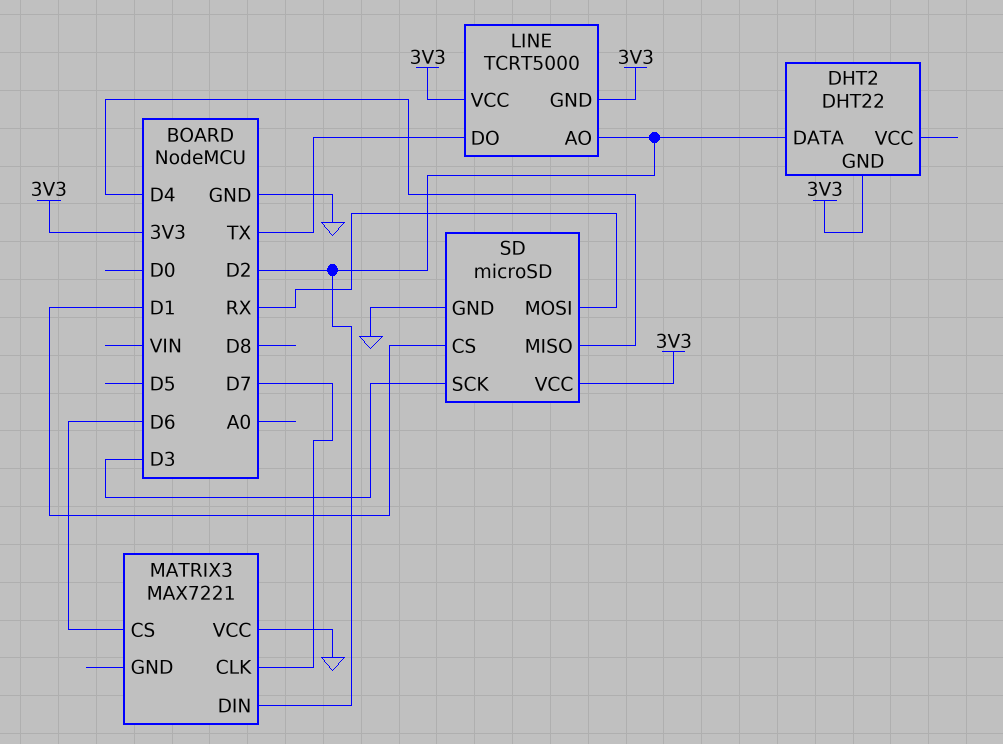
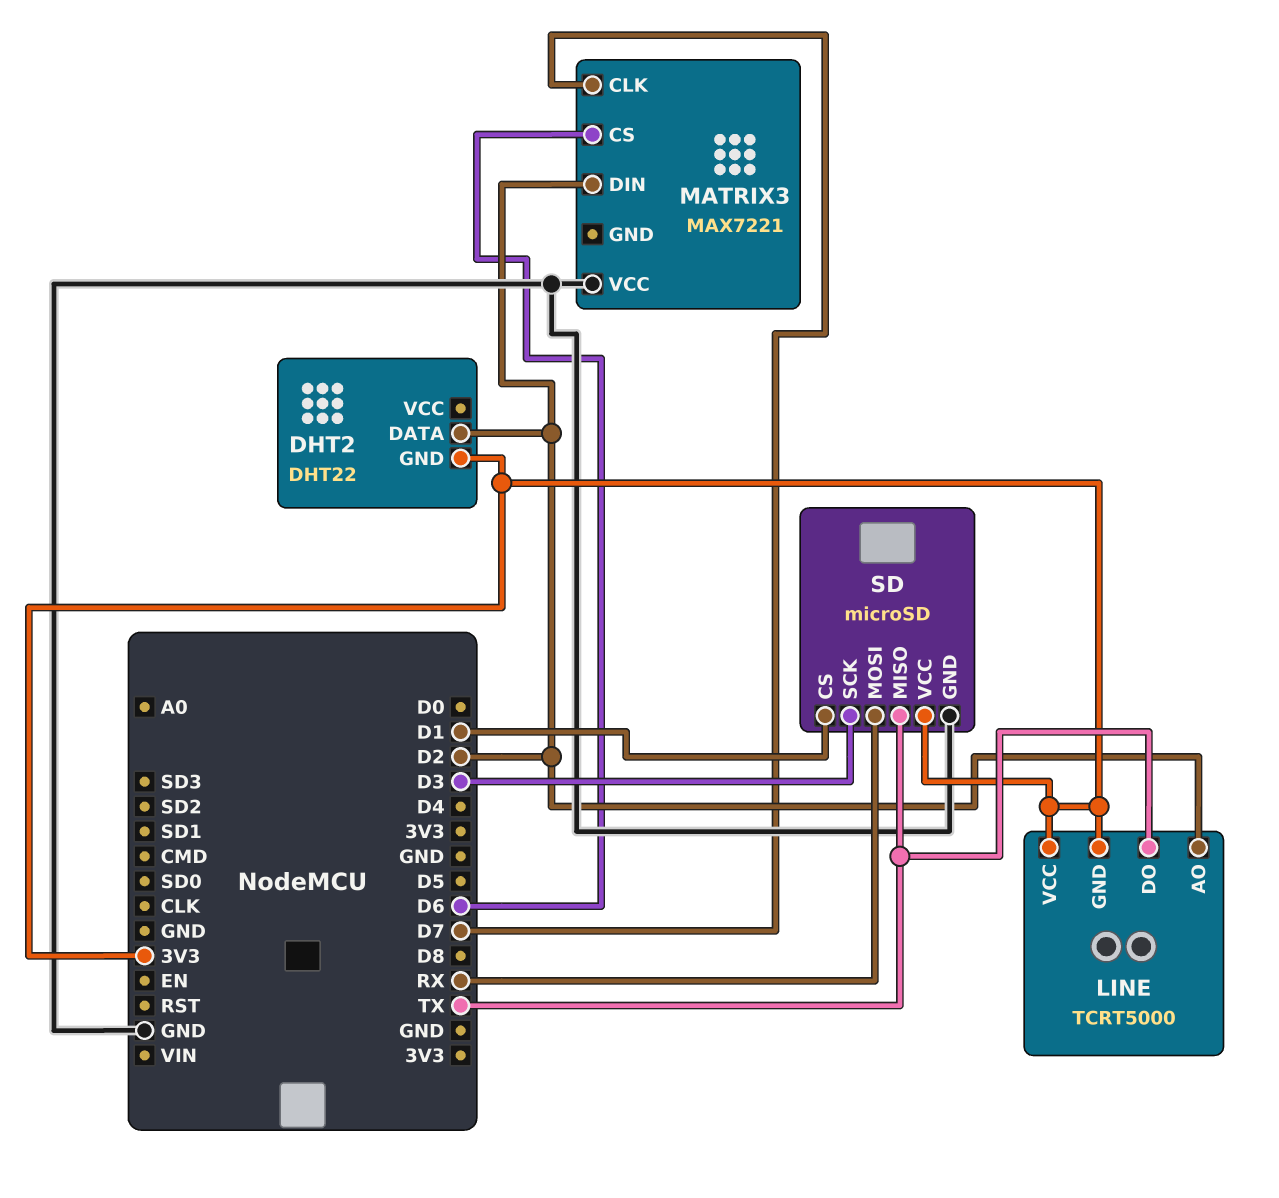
SD pin MISO: D4 -> TX

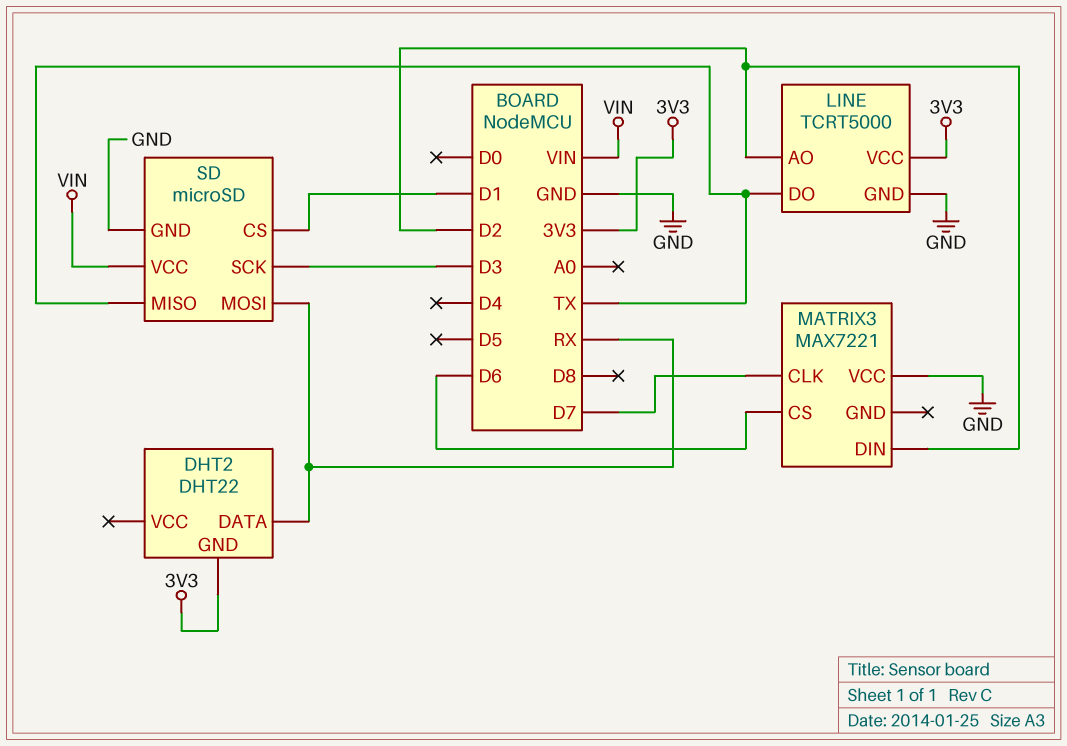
DHT2 pin DATA: D2 -> RX
LINE pin GND: 3V3 -> GND
SD pin VCC: 3V3 -> VIN

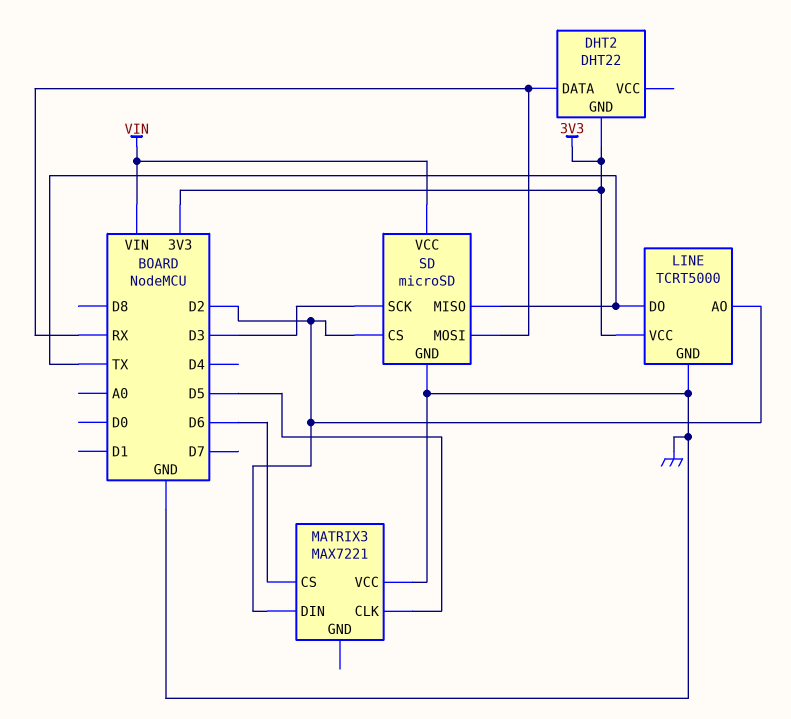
MATRIX3 pin CLK: D7 -> D5
SD pin CS: D1 -> D2

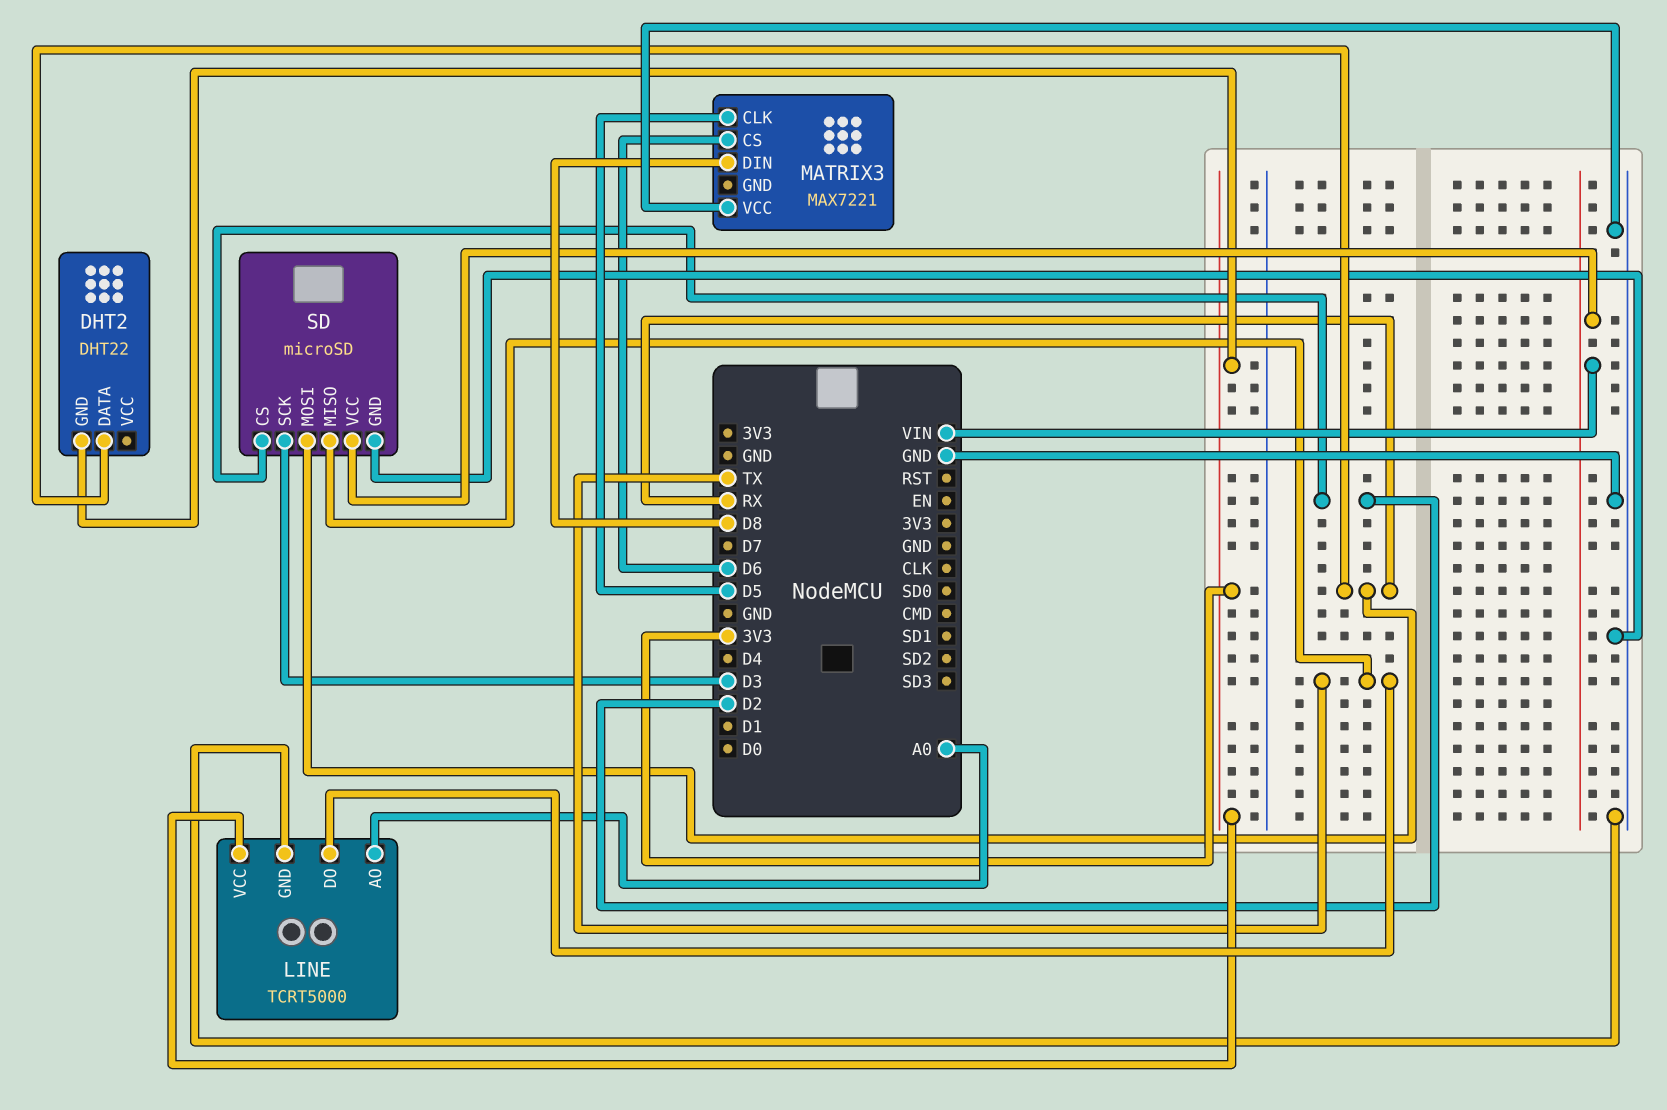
LINE pin AO: D2 -> A0
MATRIX3 pin DIN: D2 -> D8

